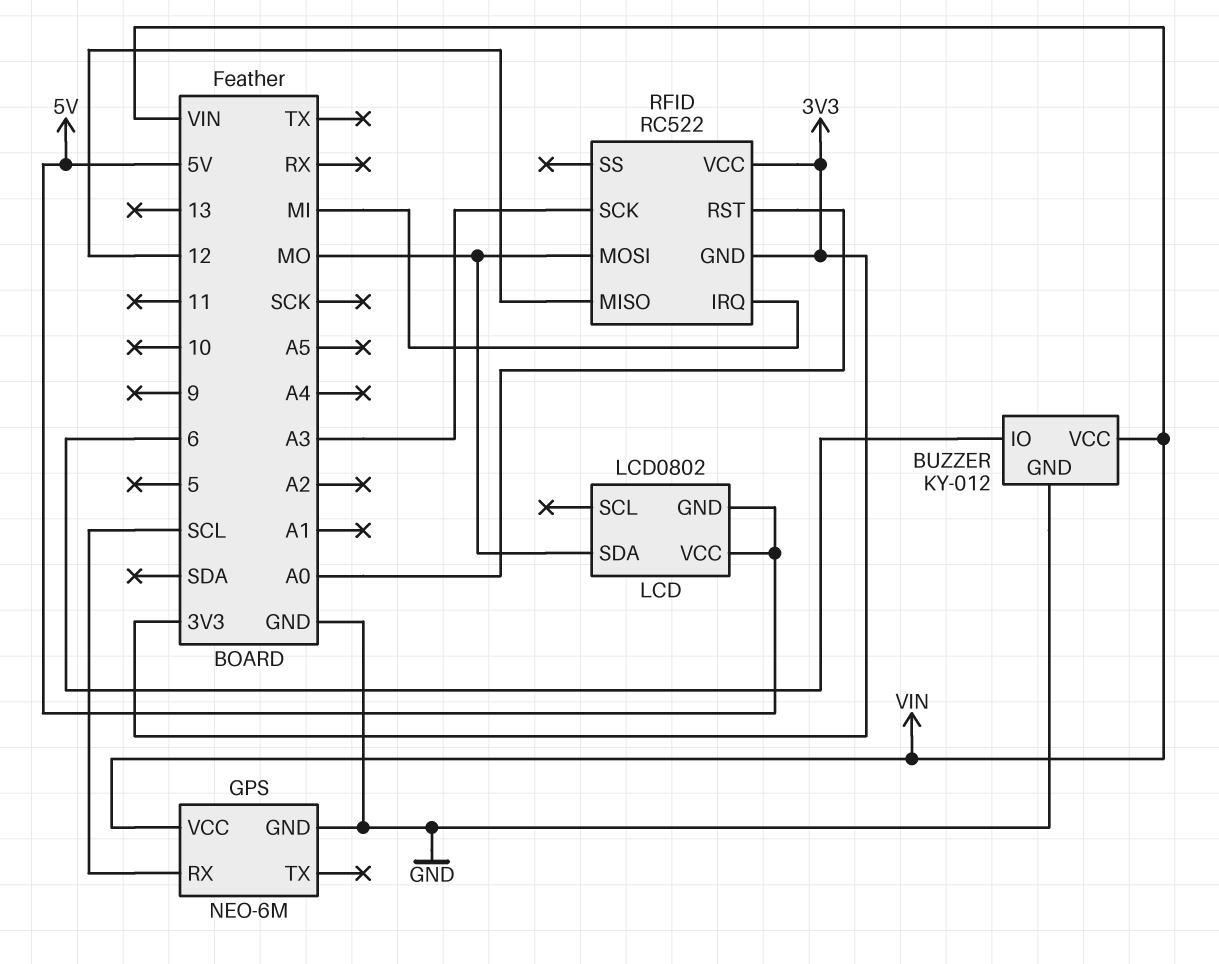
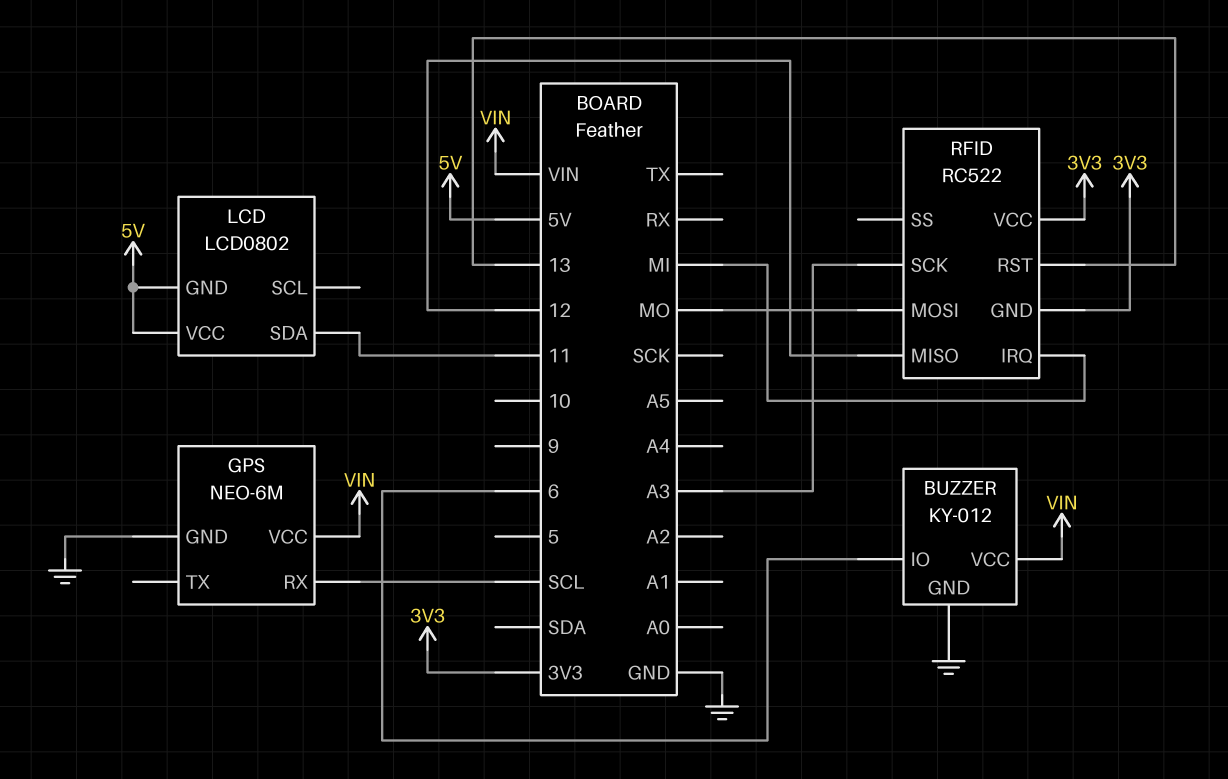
LCD pin SDA: MO -> 11
RFID pin RST: A0 -> 13

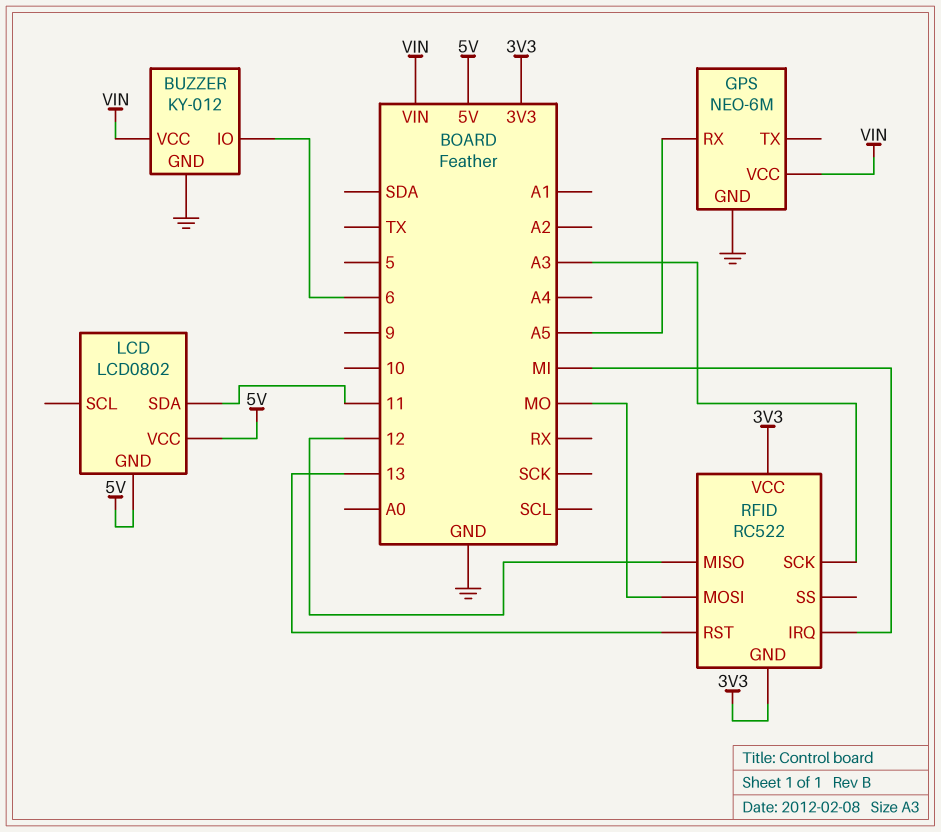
GPS pin RX: SCL -> A5

